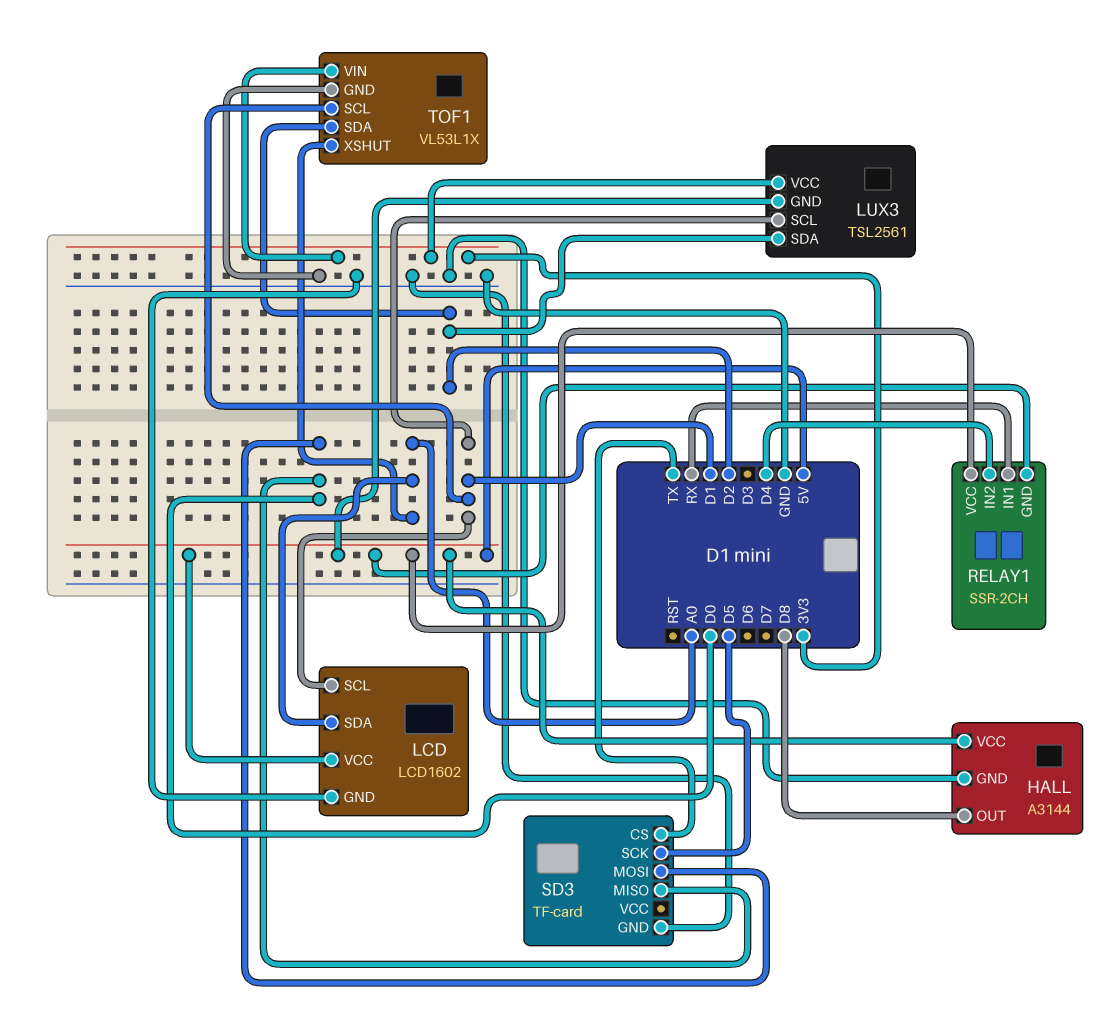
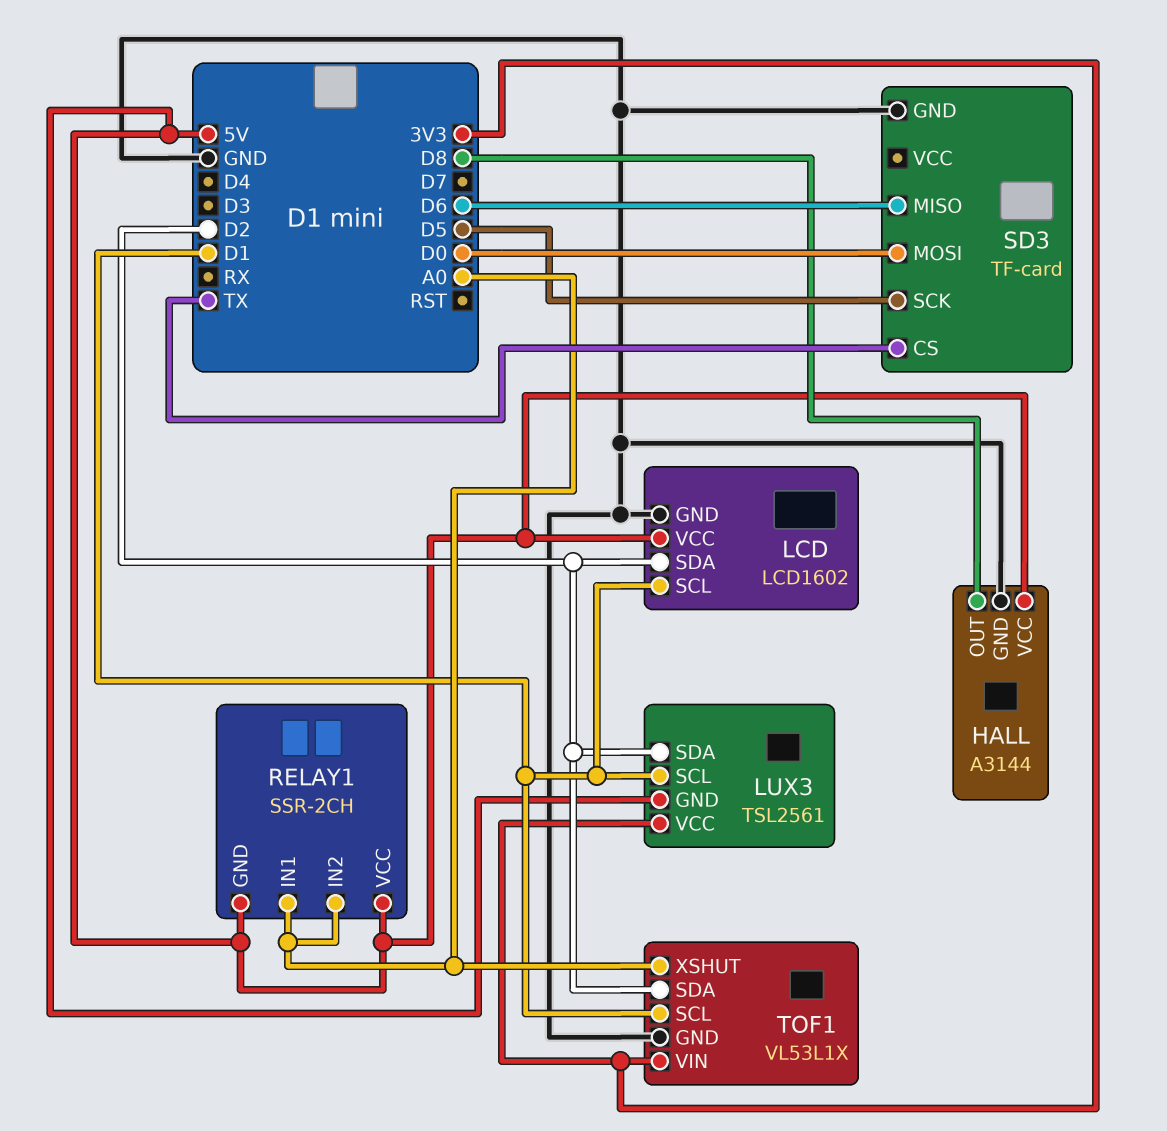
LCD pin SDA: A0 -> D2
RELAY1 pin IN1: RX -> A0
RELAY1 pin IN2: D4 -> A0
SD3 pin MISO: D0 -> D6

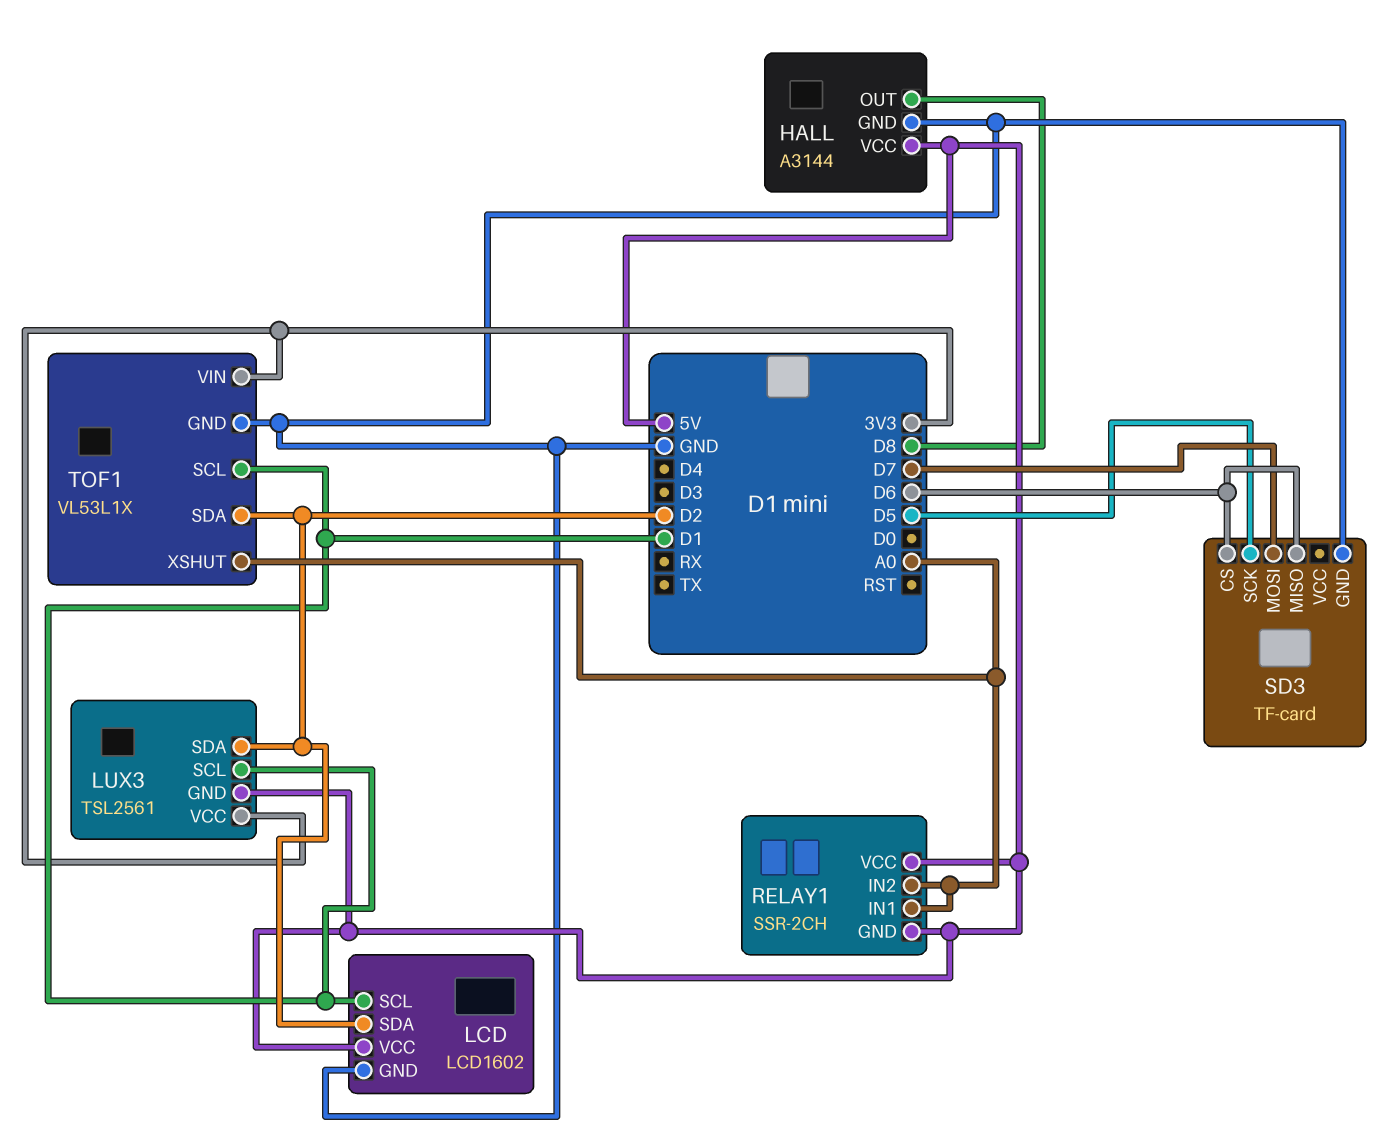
SD3 pin CS: TX -> D6
SD3 pin MOSI: D0 -> D7

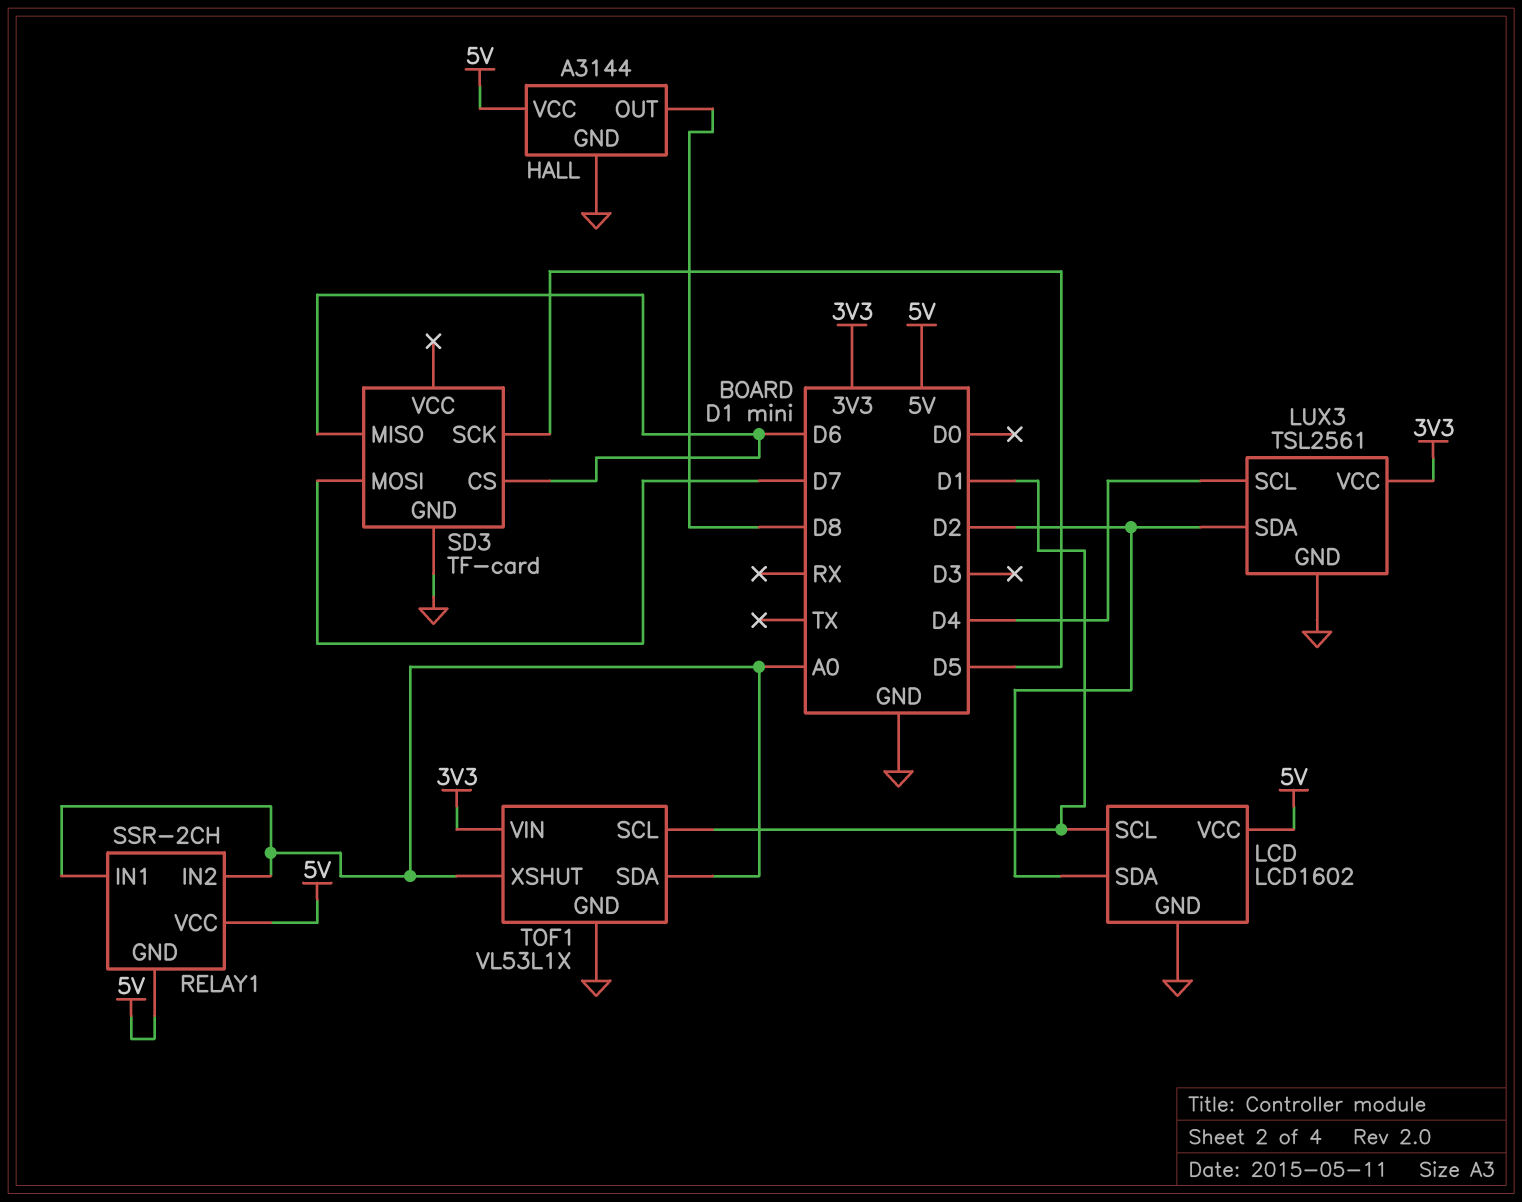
LUX3 pin GND: 5V -> GND
LUX3 pin SCL: D1 -> D4
TOF1 pin SDA: D2 -> A0

